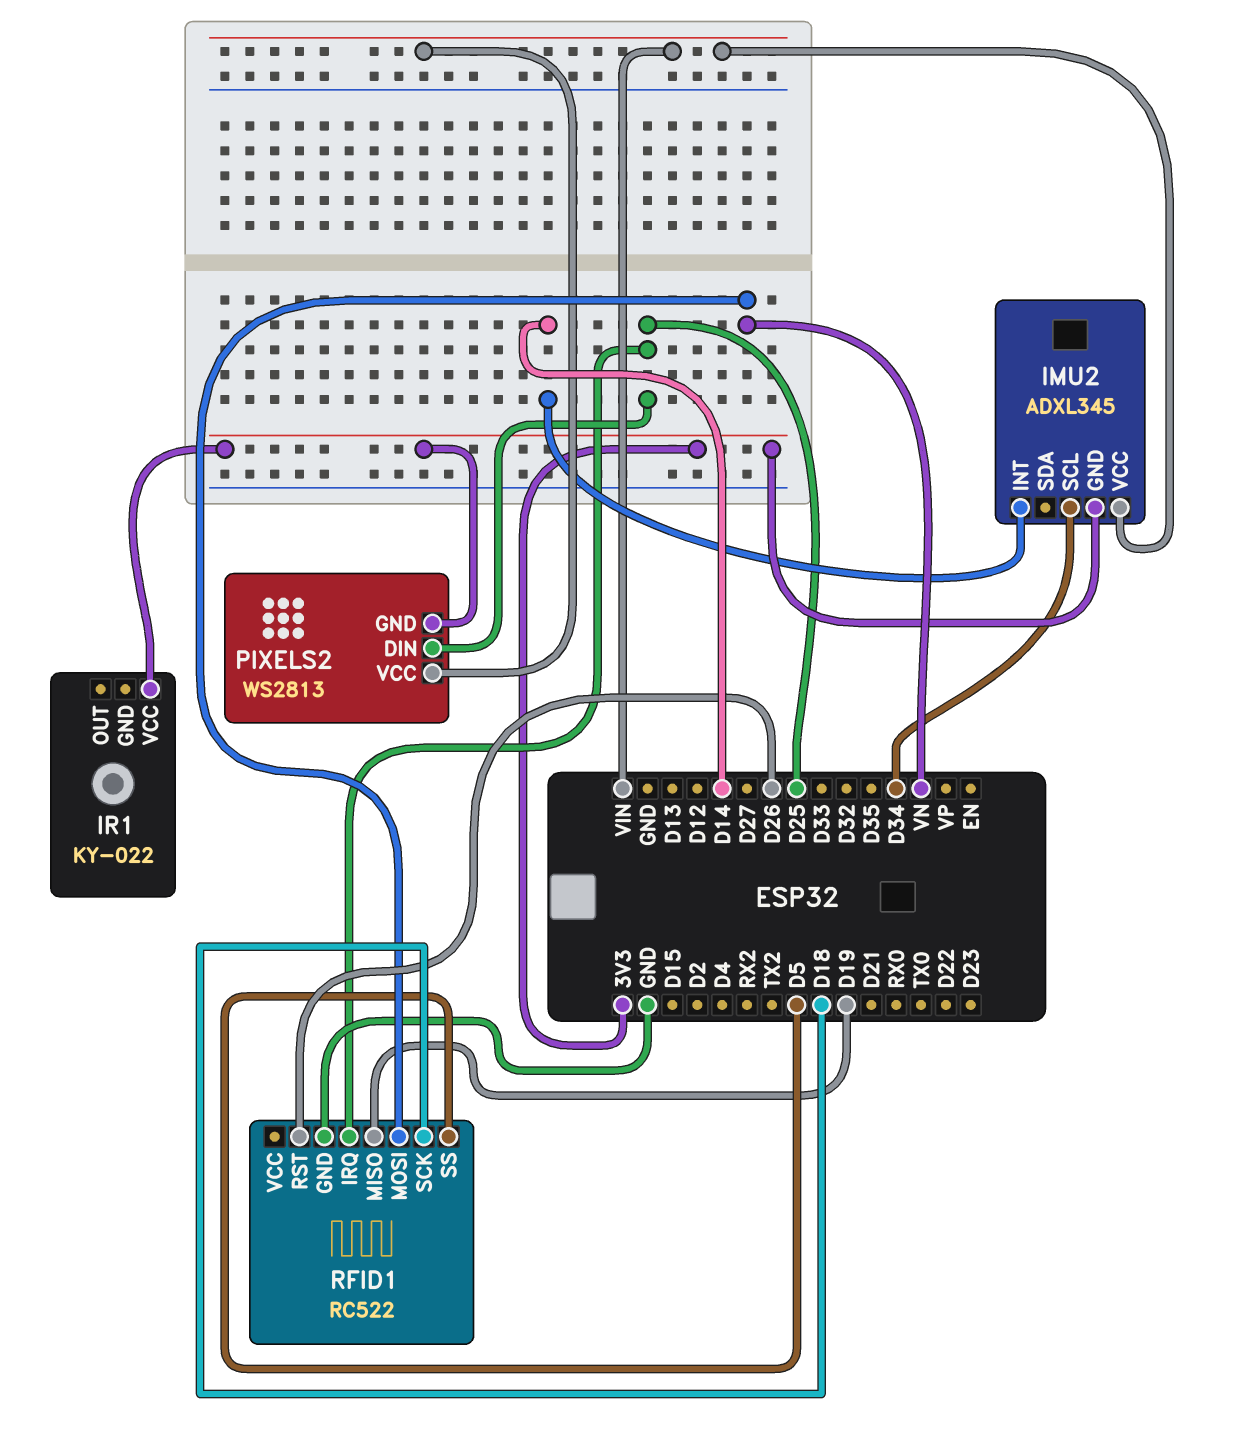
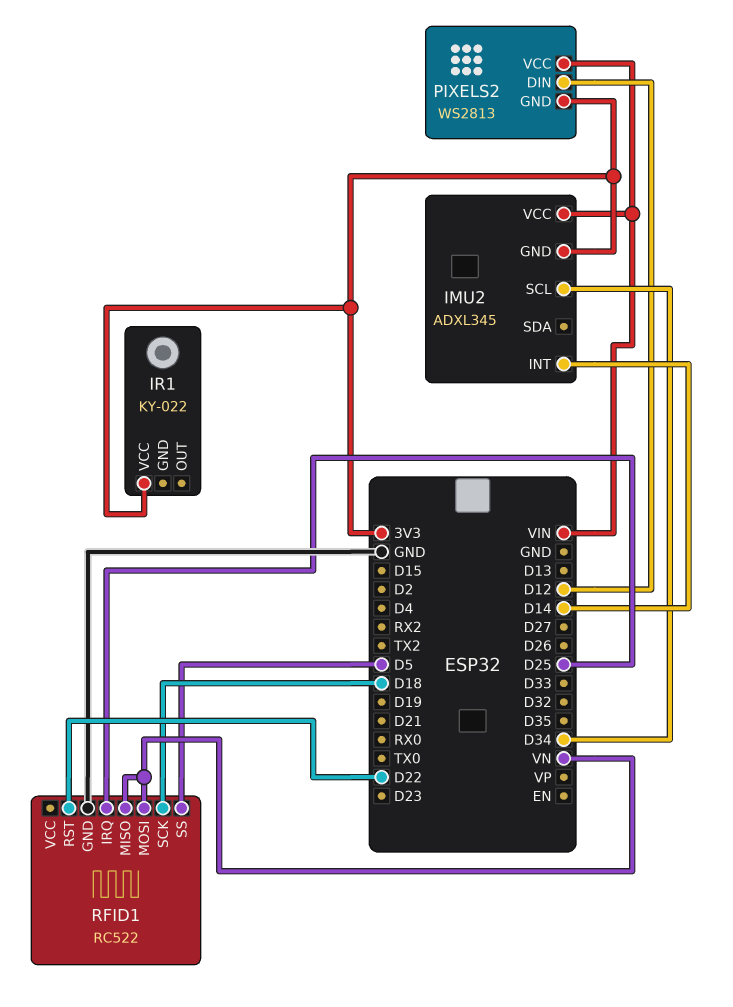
PIXELS2 pin DIN: D25 -> D12
RFID1 pin MISO: D19 -> VN
RFID1 pin RST: D26 -> D22

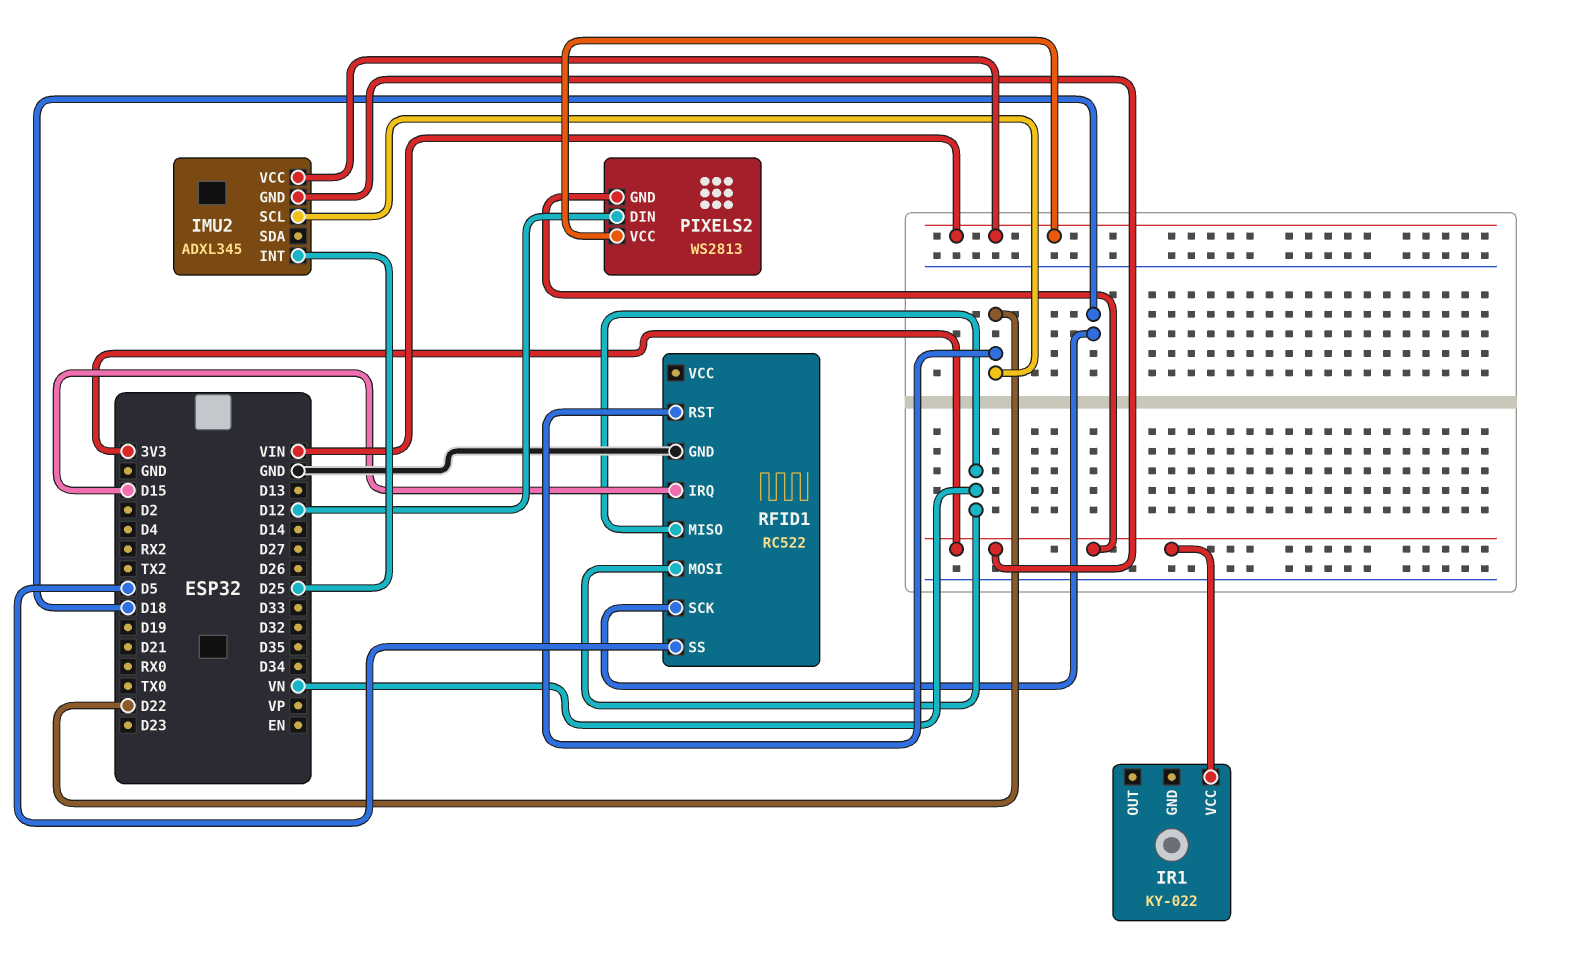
IMU2 pin INT: D14 -> D25
IMU2 pin SCL: D34 -> D22
RFID1 pin IRQ: D25 -> D15

